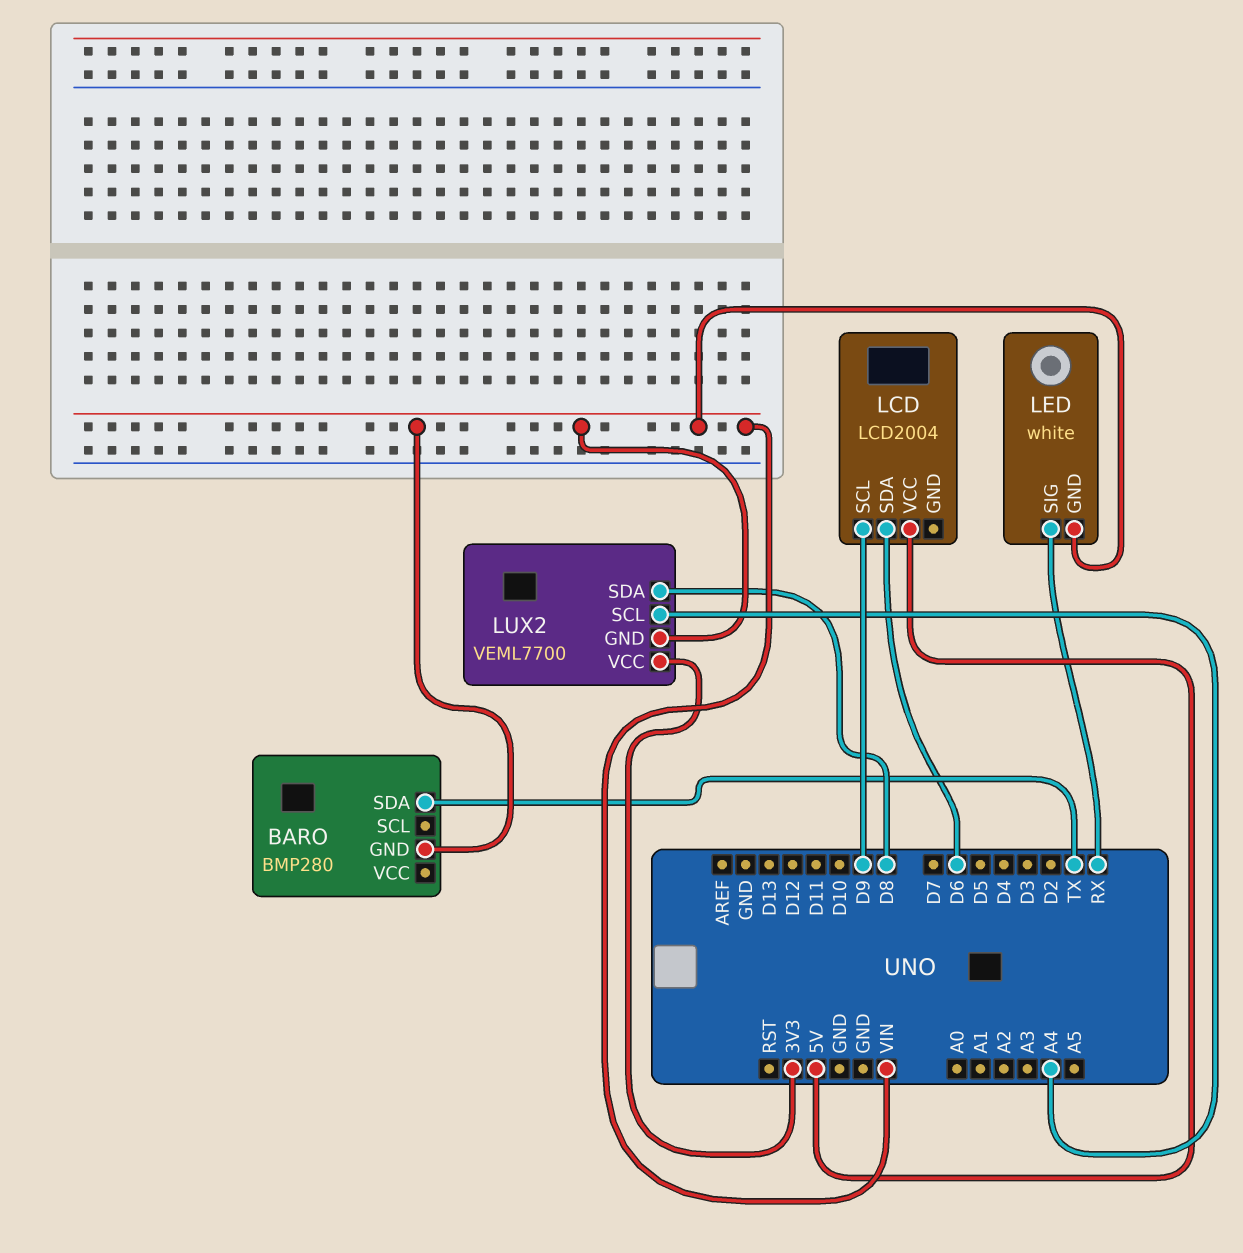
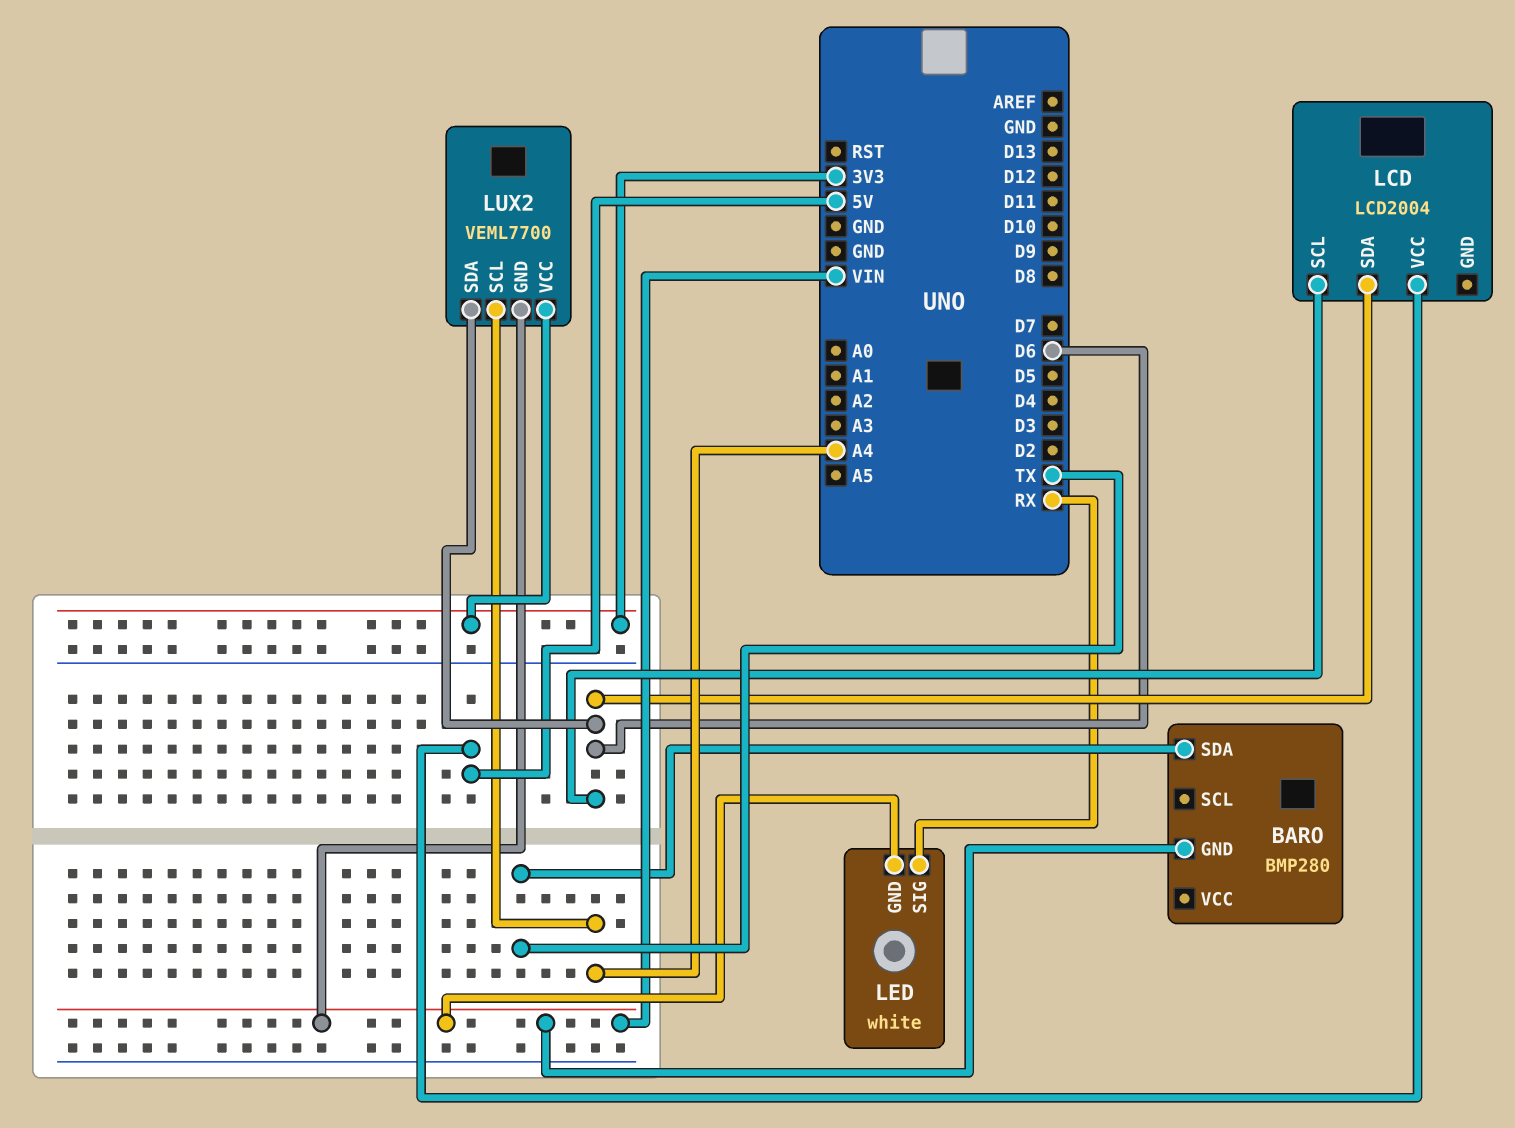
LCD pin SCL: D9 -> D6
LUX2 pin SDA: D8 -> D6

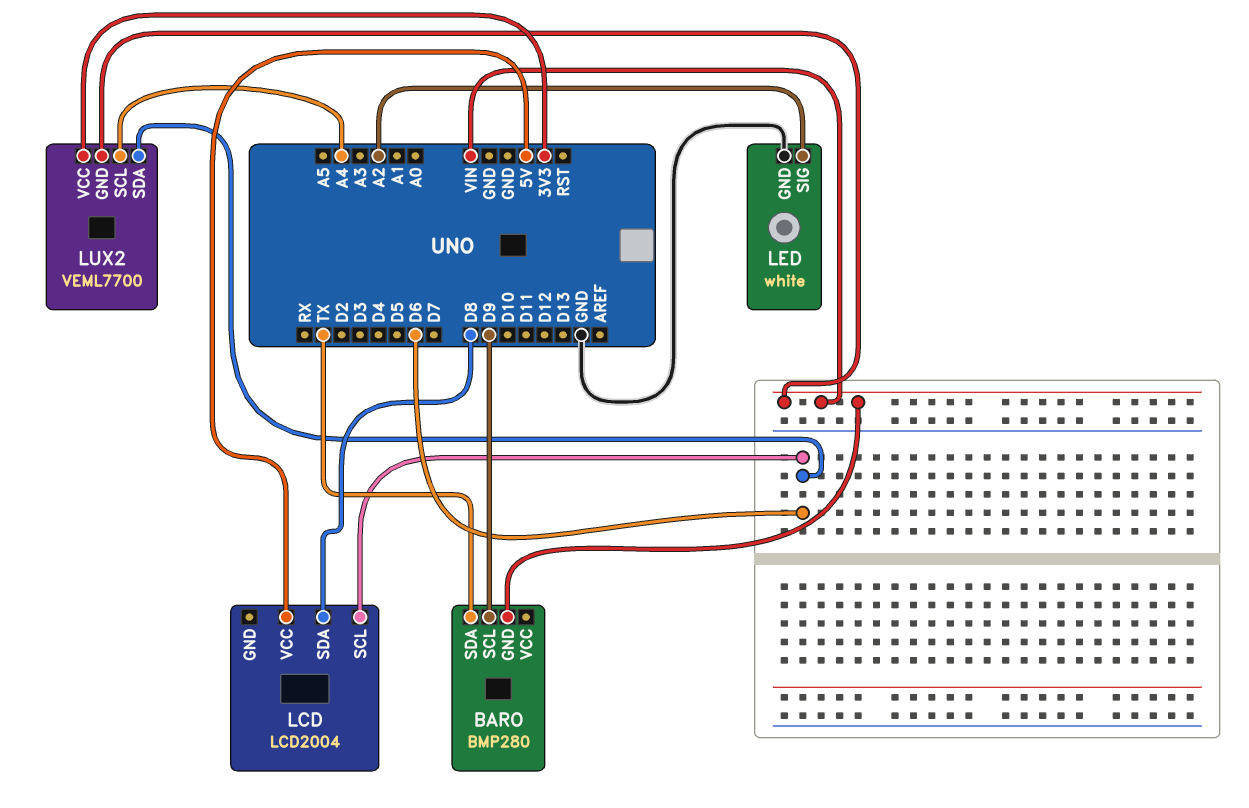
BARO pin SCL: none -> D9
LCD pin SDA: D6 -> D8
LED pin GND: VIN -> GND
LED pin SIG: RX -> A2

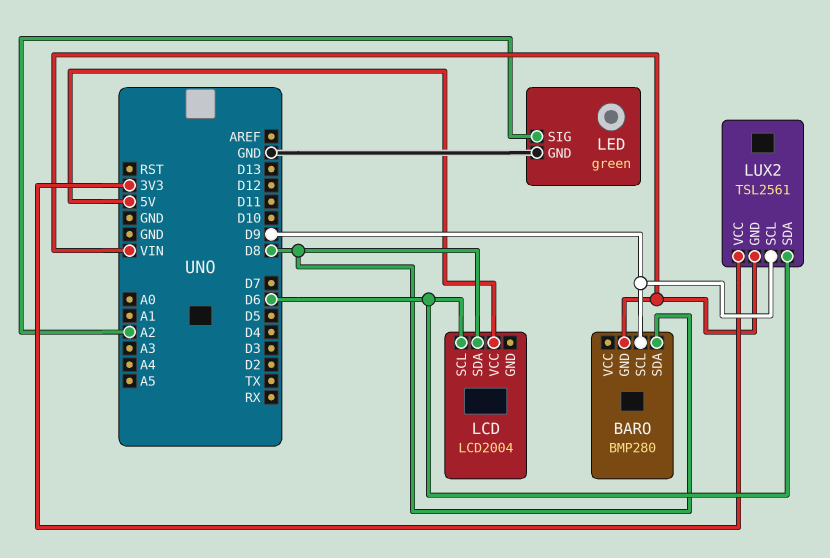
BARO pin SDA: TX -> D8
LED: white -> green
LUX2: VEML7700 -> TSL2561
LUX2 pin SCL: A4 -> D9

